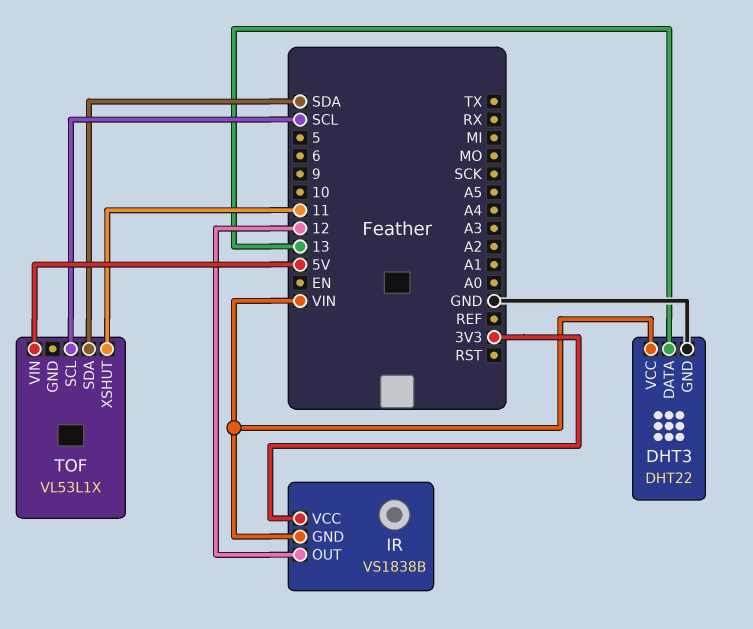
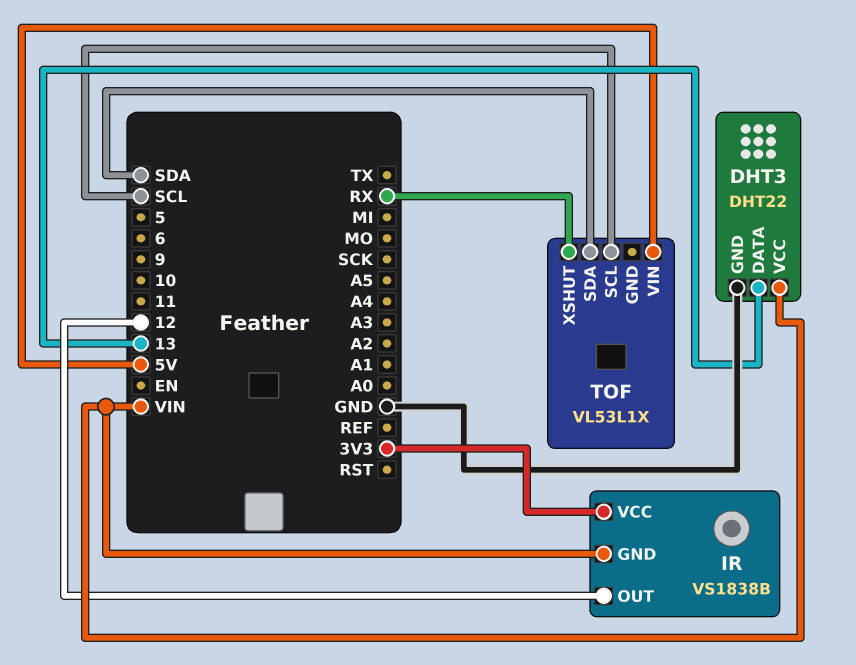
TOF pin XSHUT: 11 -> RX

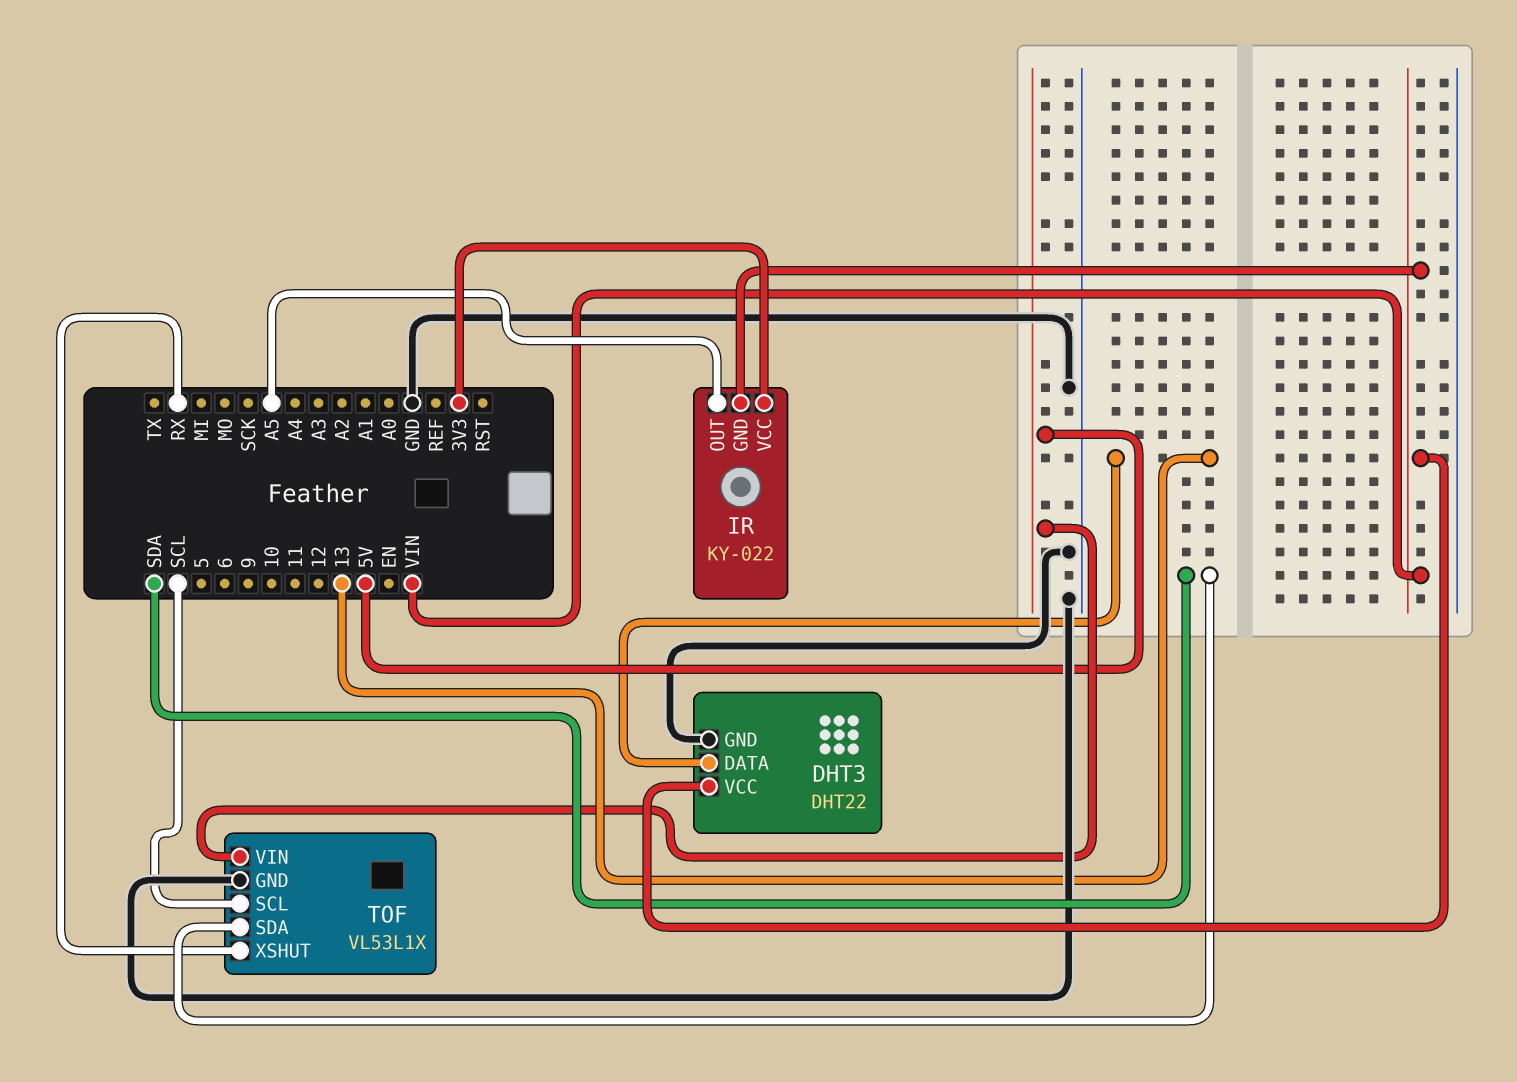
IR: VS1838B -> KY-022
IR pin OUT: 12 -> A5
TOF pin GND: none -> GND

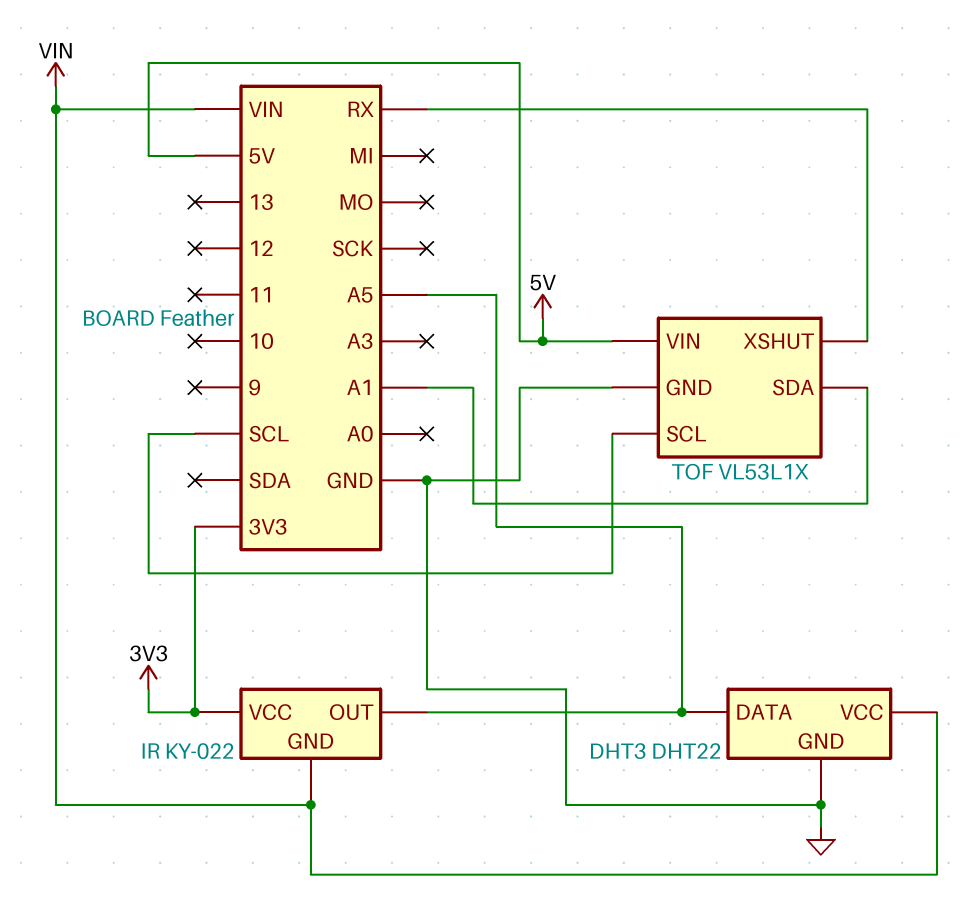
DHT3 pin DATA: 13 -> A5
TOF pin SDA: SDA -> A1

